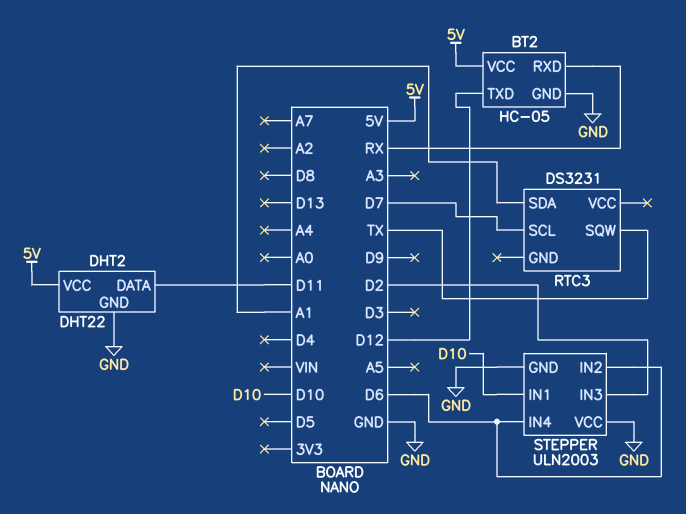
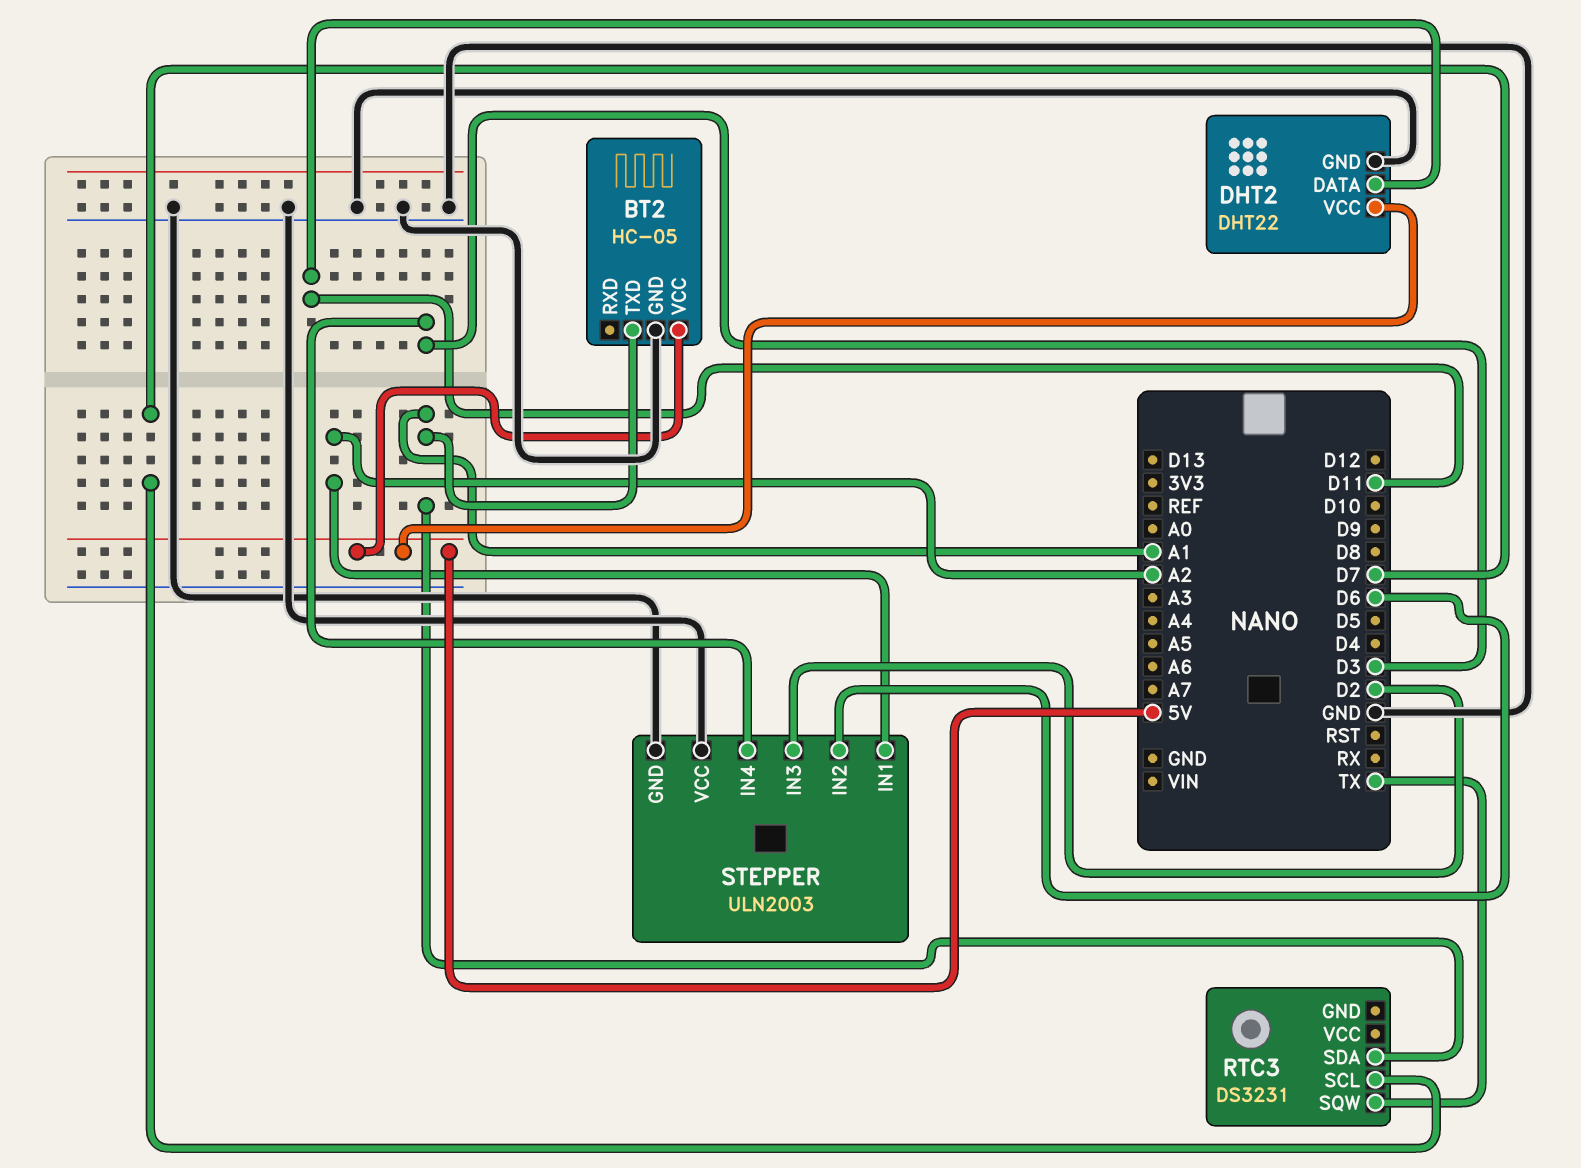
BT2 pin RXD: RX -> none
BT2 pin TXD: D12 -> A1
STEPPER pin IN1: D10 -> A2
STEPPER pin IN4: D6 -> D3

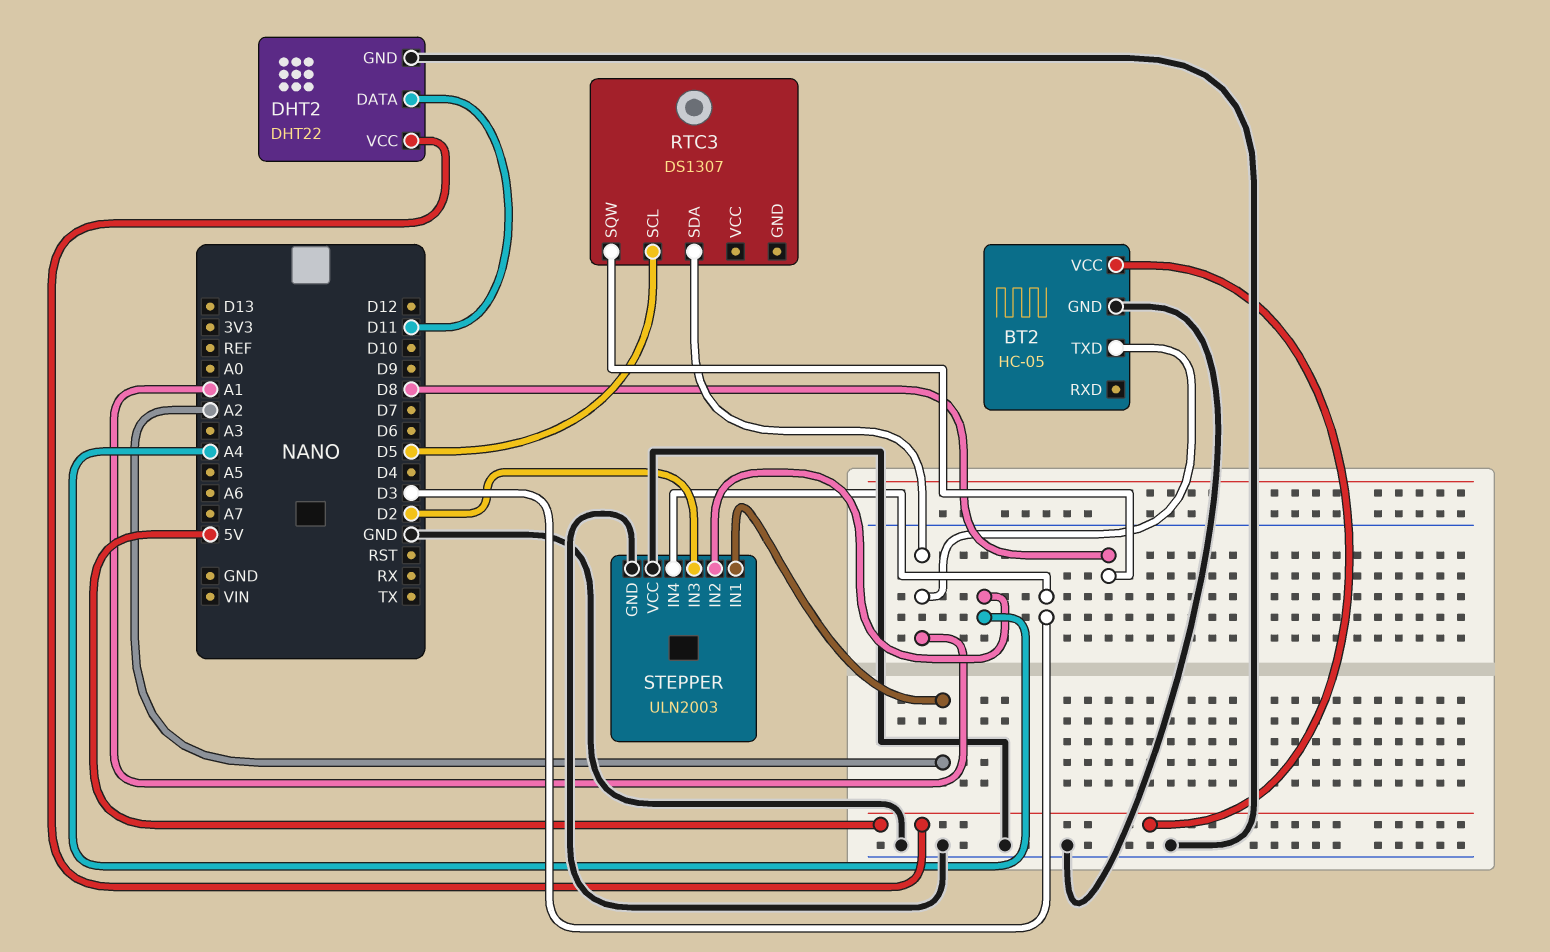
RTC3: DS3231 -> DS1307
RTC3 pin SCL: D7 -> D5
RTC3 pin SQW: TX -> D8
STEPPER pin IN2: D6 -> A4

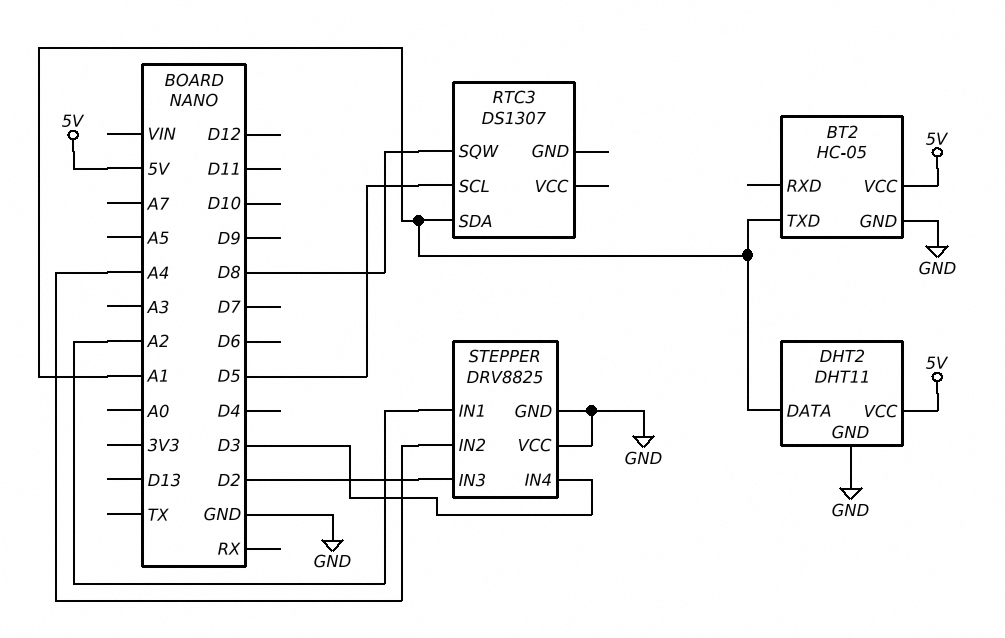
DHT2: DHT22 -> DHT11
DHT2 pin DATA: D11 -> A1
STEPPER: ULN2003 -> DRV8825

